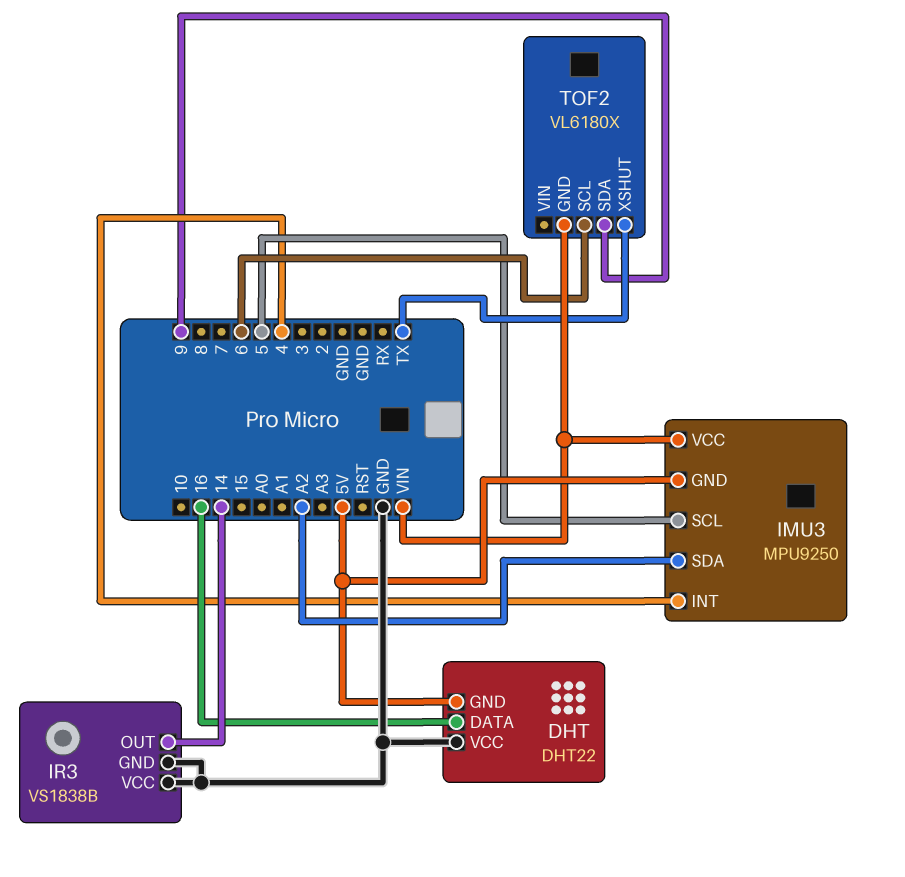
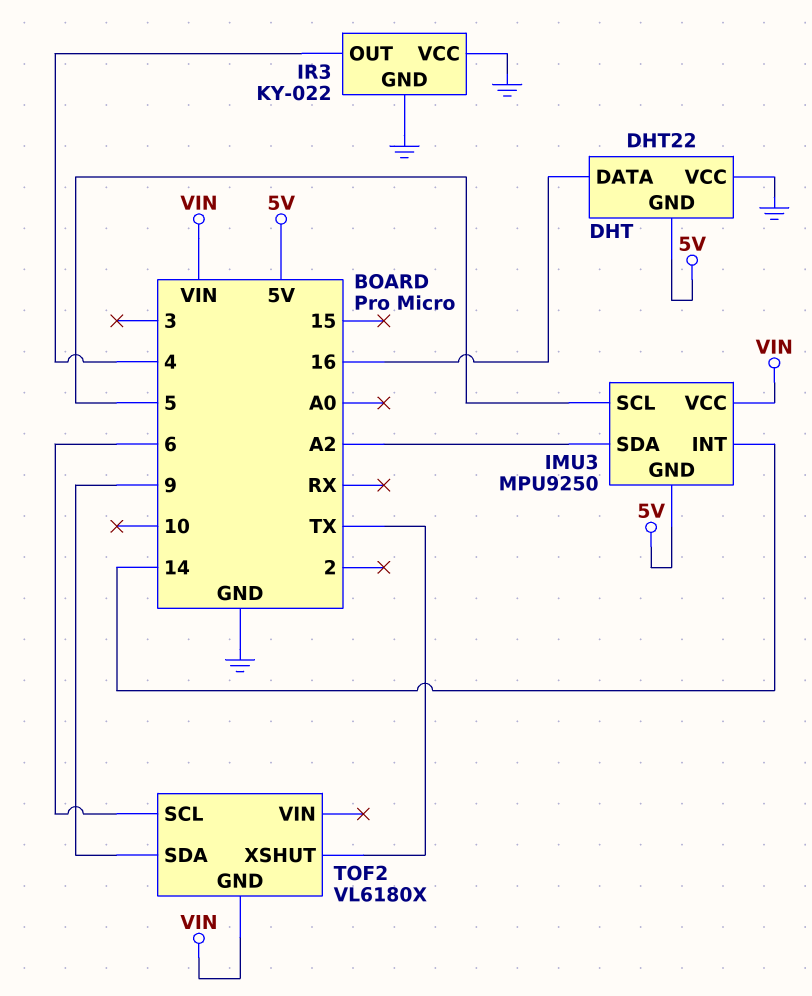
IMU3 pin INT: 4 -> 14
IR3: VS1838B -> KY-022
IR3 pin OUT: 14 -> 4

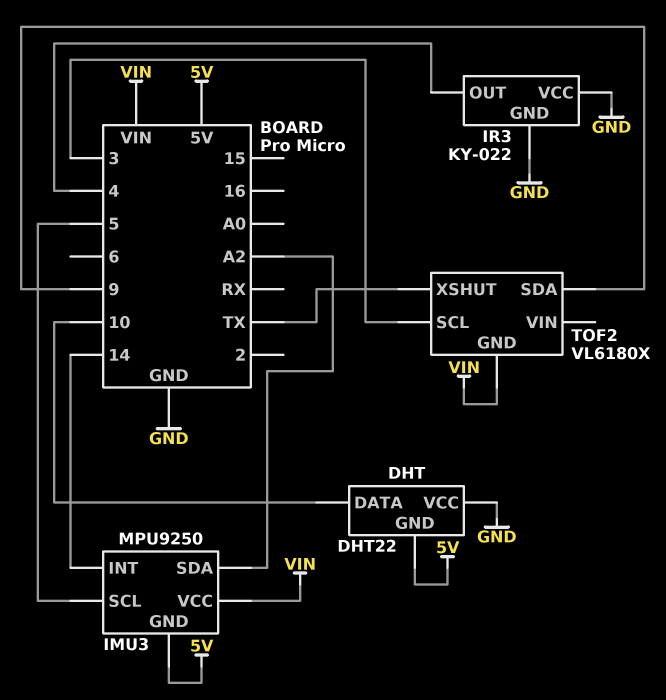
DHT pin DATA: 16 -> 10
TOF2 pin SCL: 6 -> 3

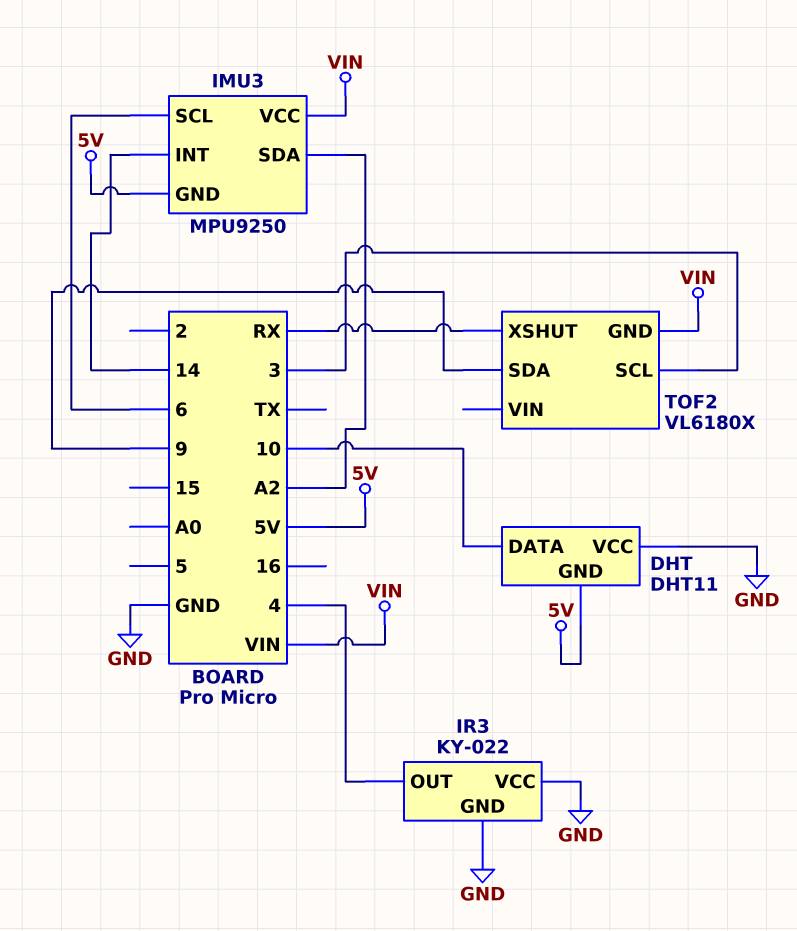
DHT: DHT22 -> DHT11
IMU3 pin SCL: 5 -> 6
TOF2 pin XSHUT: TX -> RX

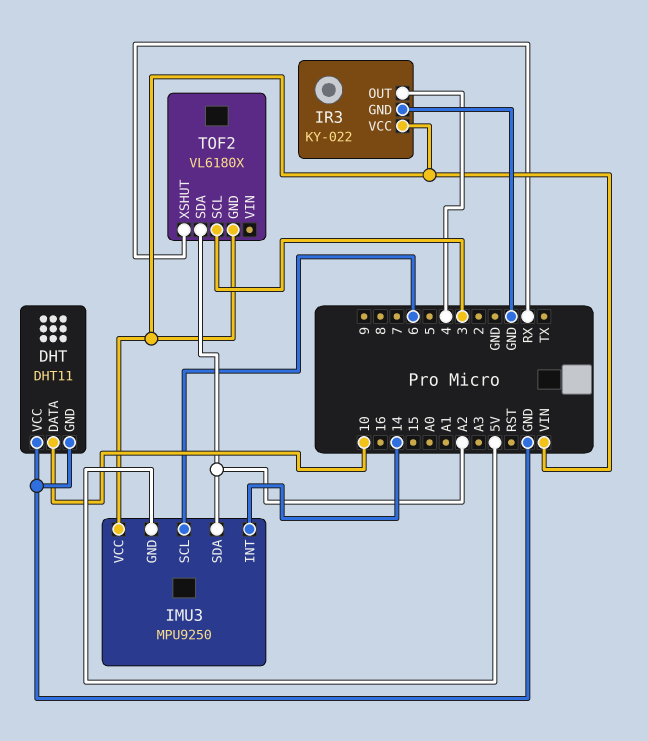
DHT pin GND: 5V -> GND
IR3 pin VCC: GND -> VIN
TOF2 pin SDA: 9 -> A2

